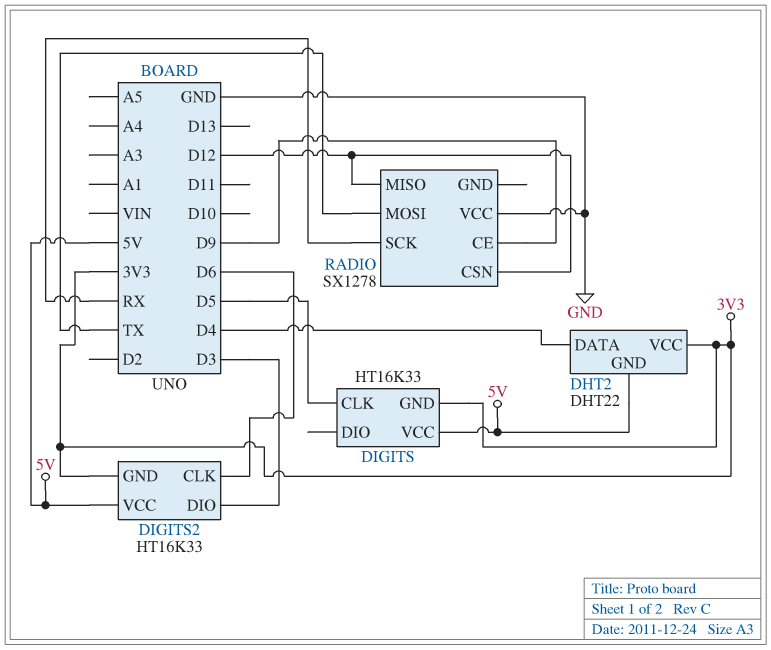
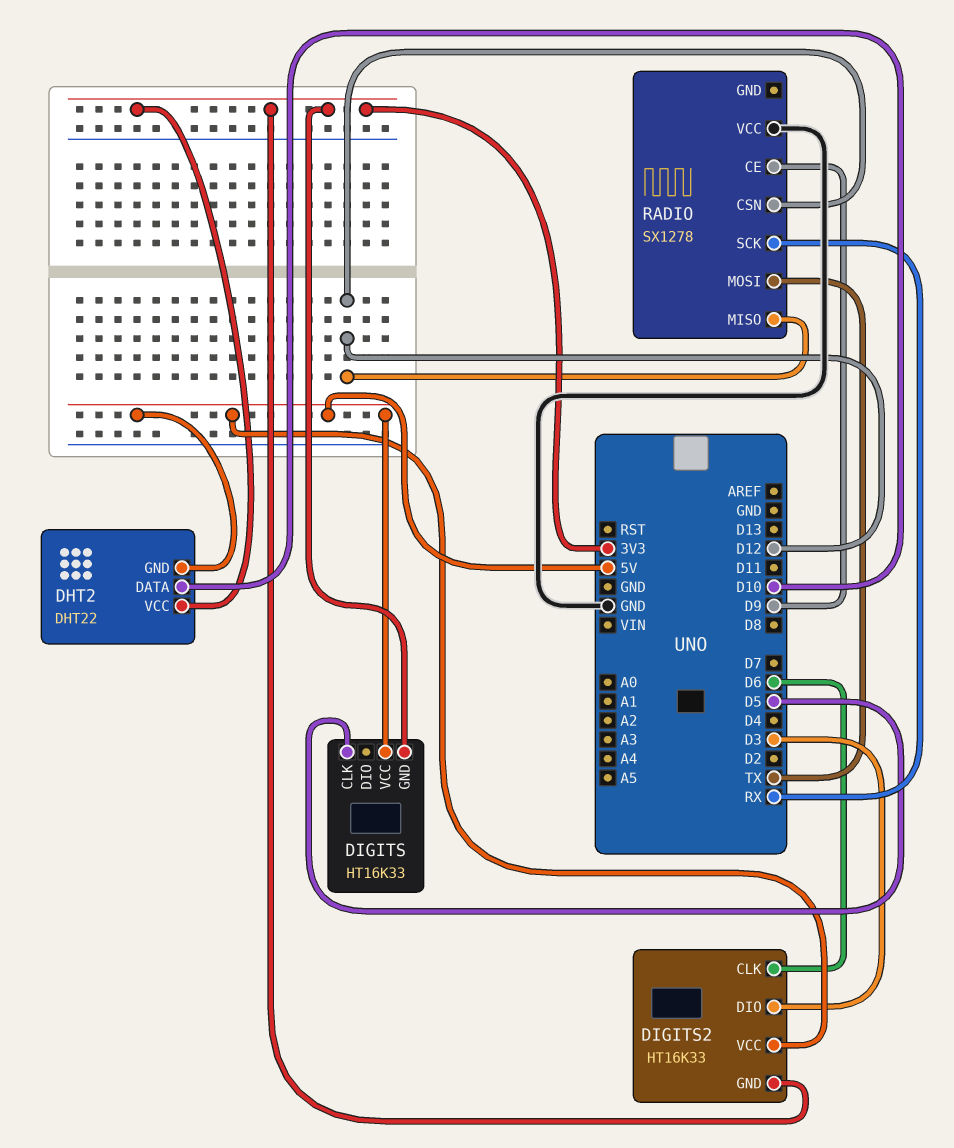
DHT2 pin DATA: D4 -> D10

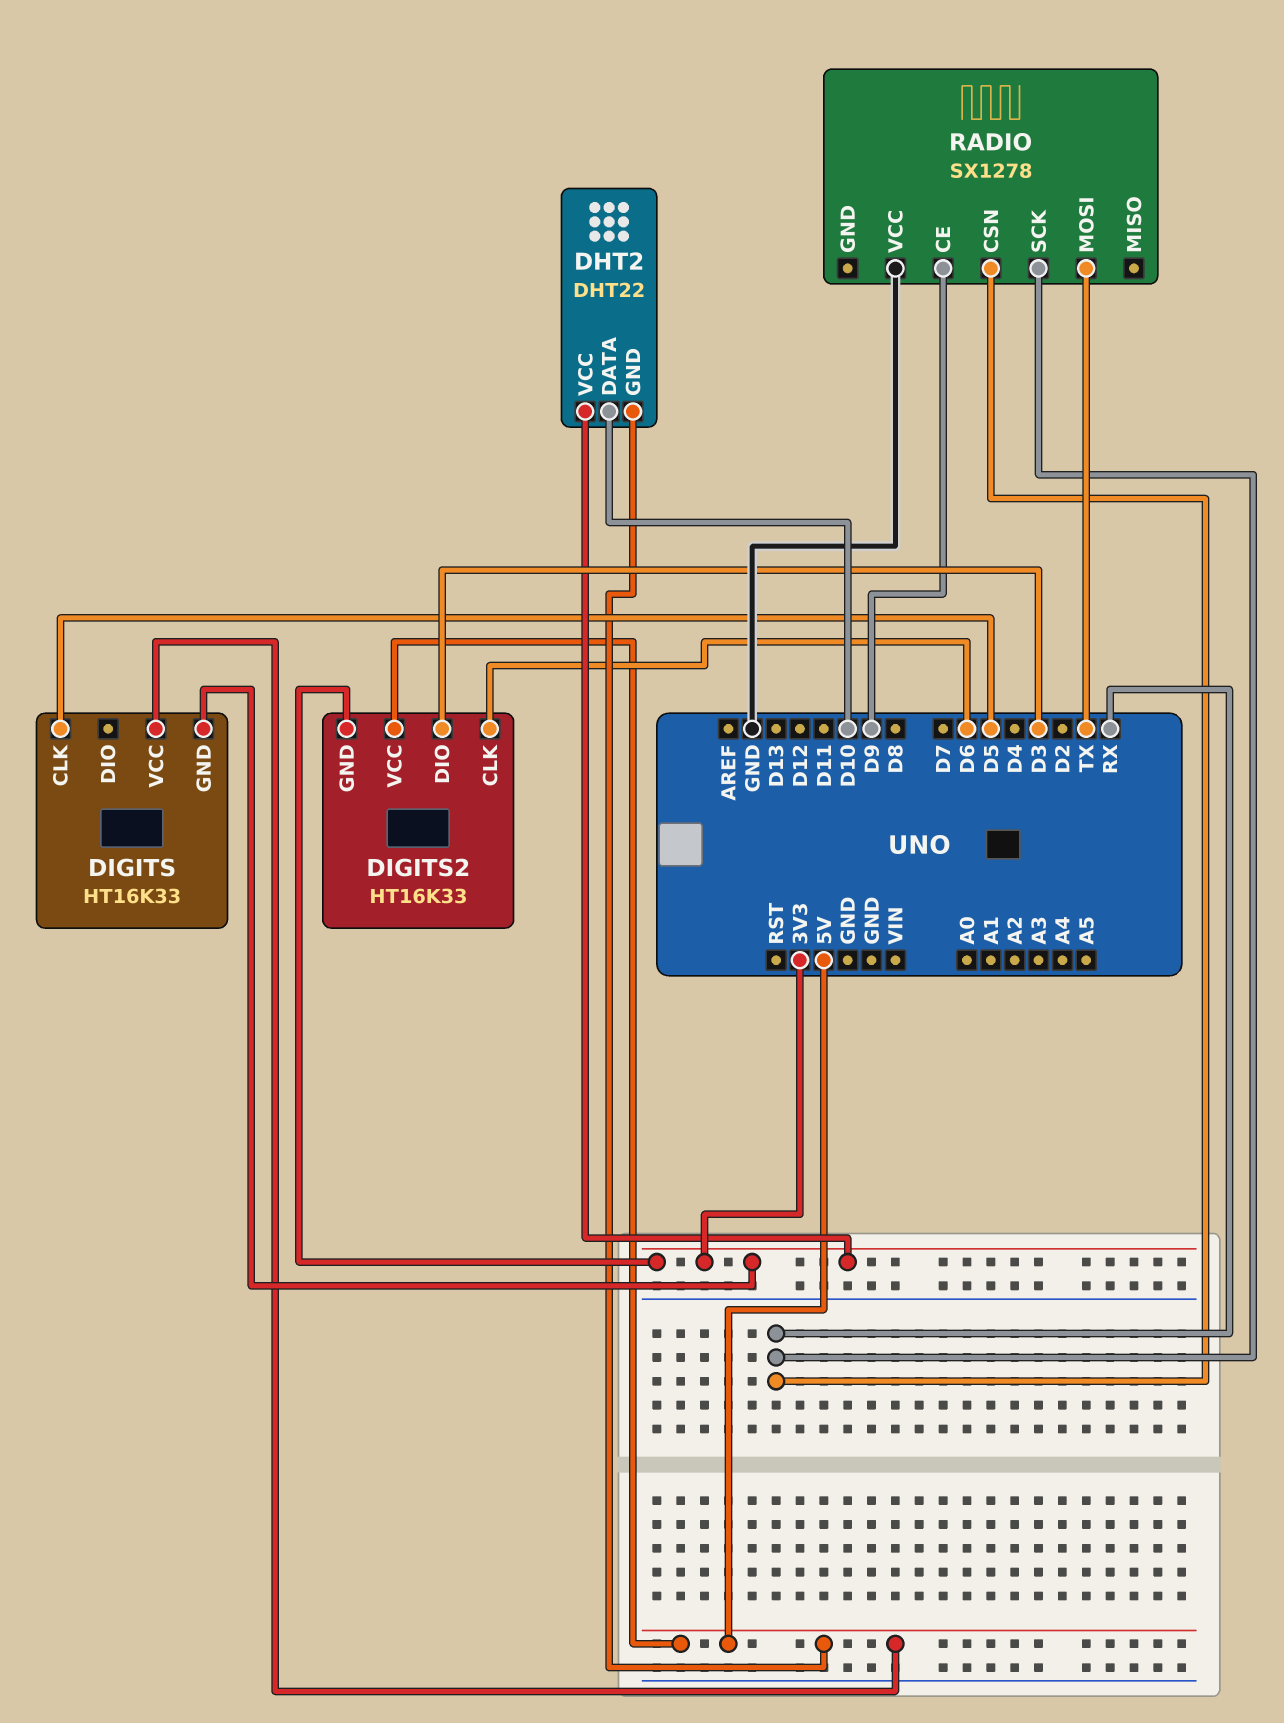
RADIO pin CSN: D12 -> RX
RADIO pin MISO: D12 -> none

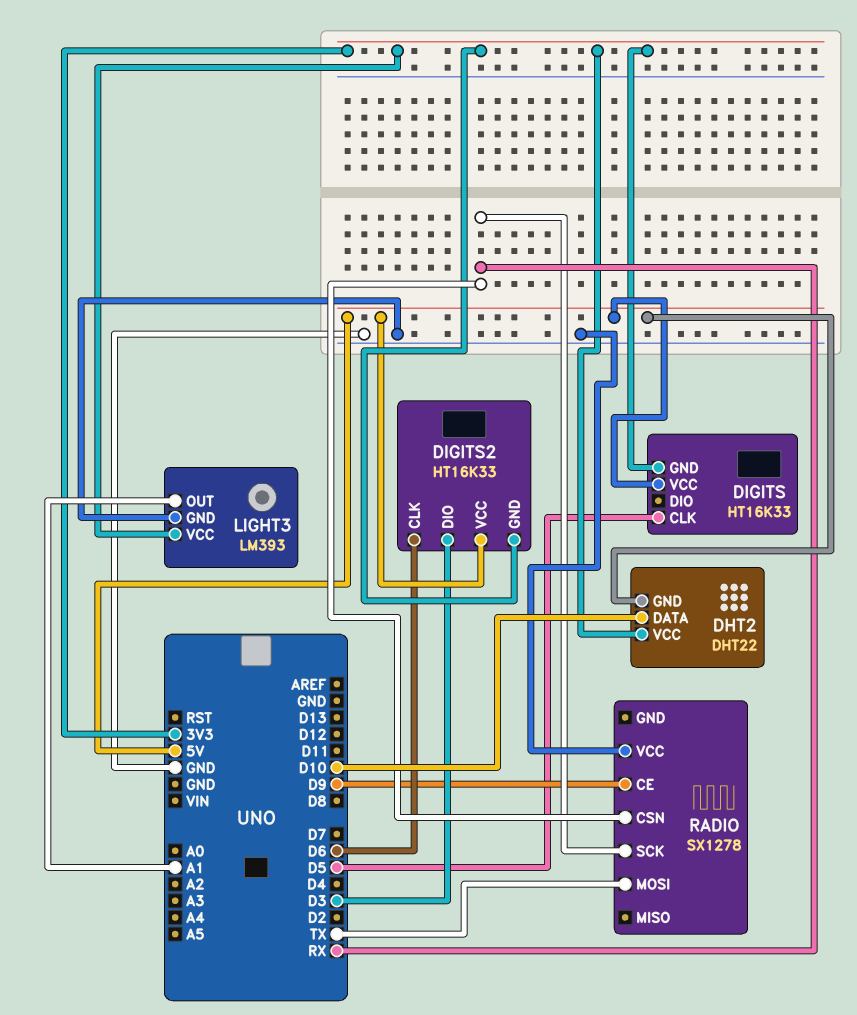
LIGHT3: none -> LM393
LIGHT3 pin GND: none -> GND
LIGHT3 pin OUT: none -> A1
LIGHT3 pin VCC: none -> 3V3

